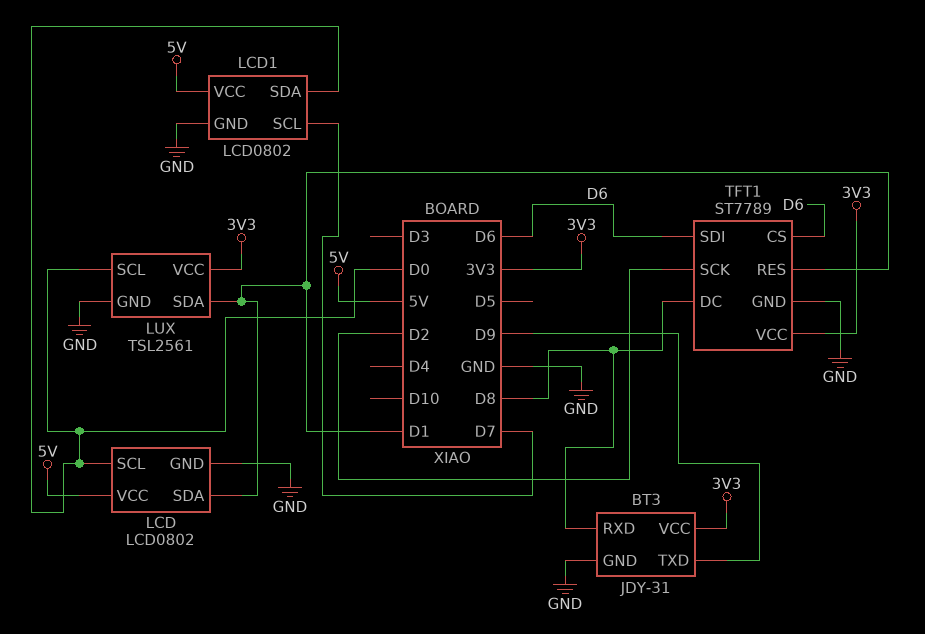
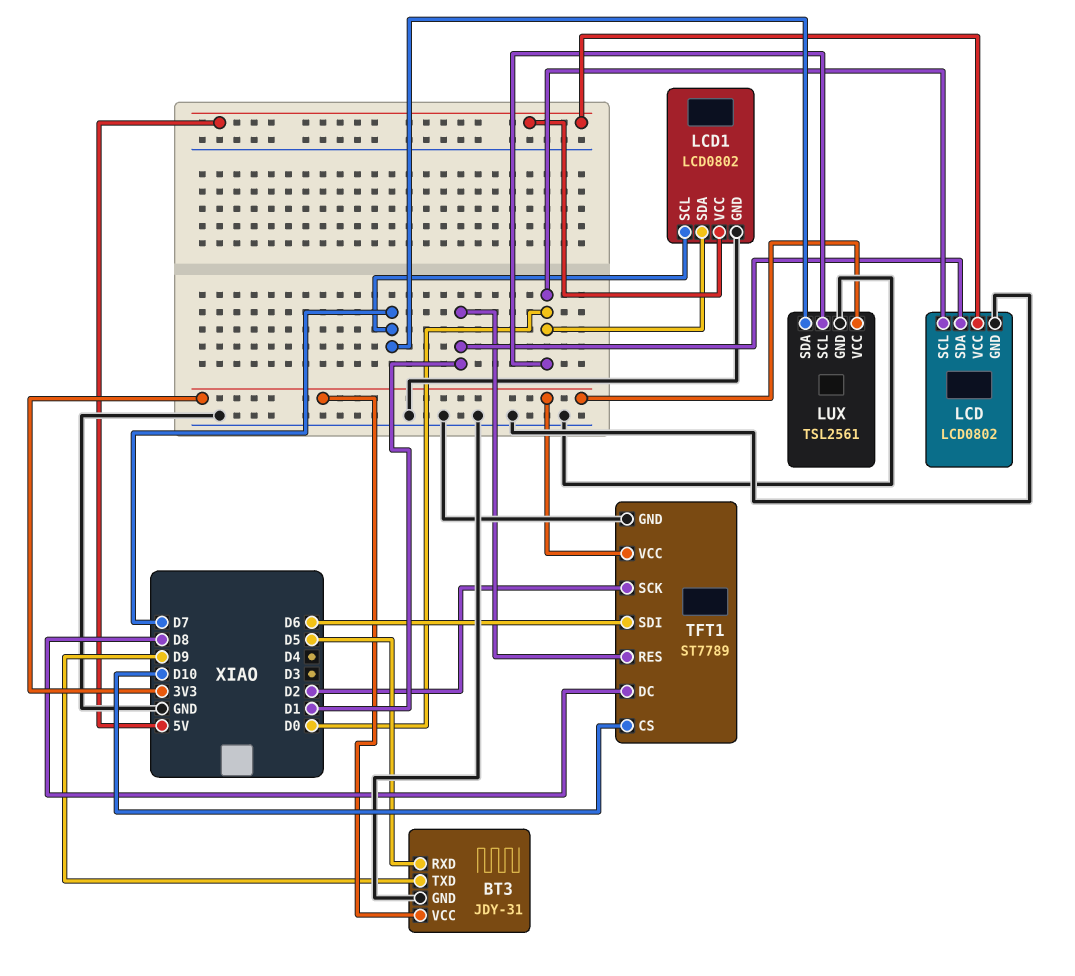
BT3 pin RXD: D8 -> D5
LUX pin SDA: D1 -> D7
TFT1 pin CS: D6 -> D10

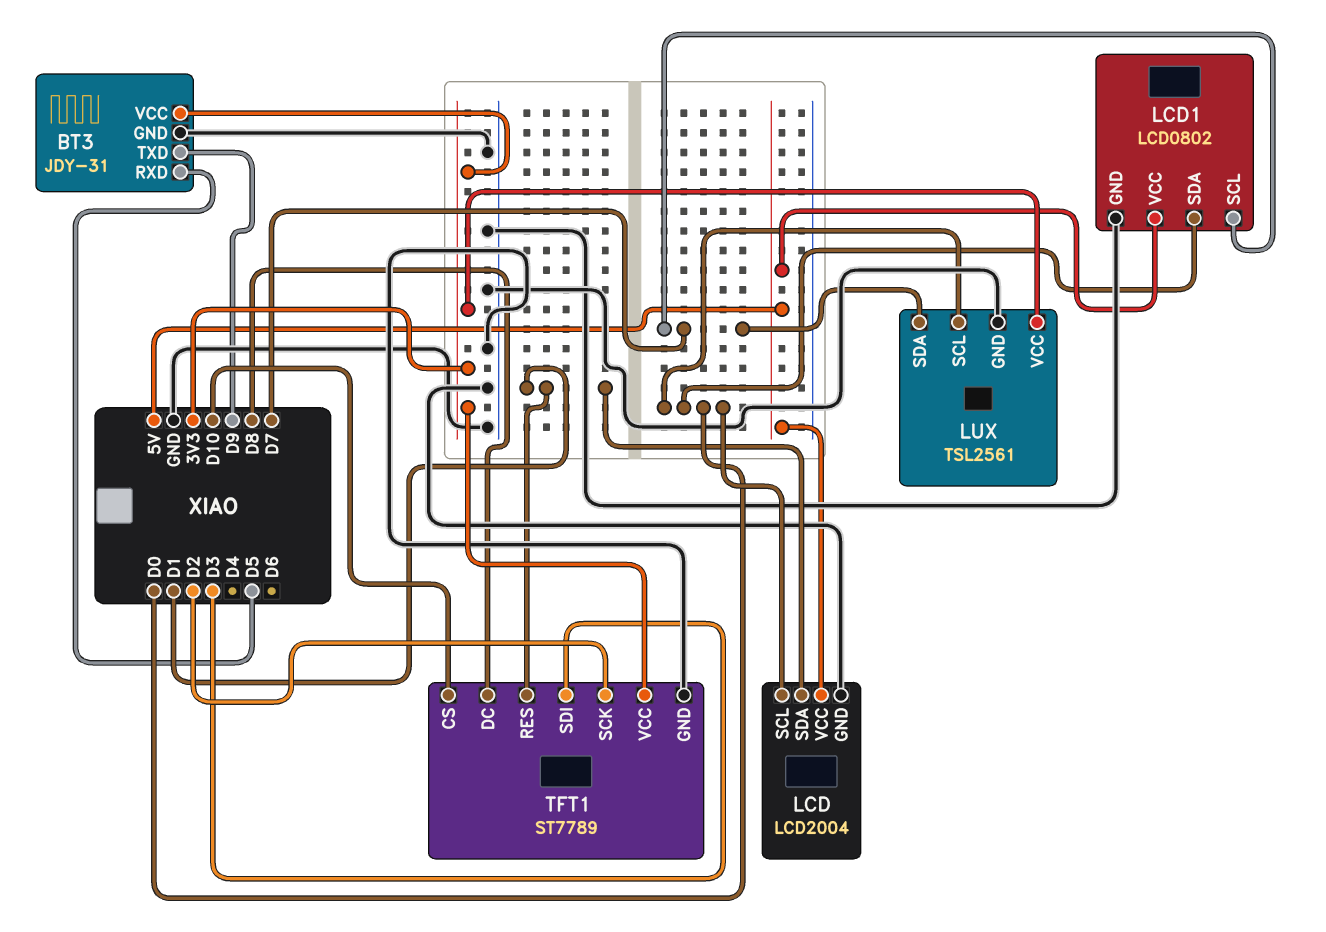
LCD: LCD0802 -> LCD2004
TFT1 pin SDI: D6 -> D3

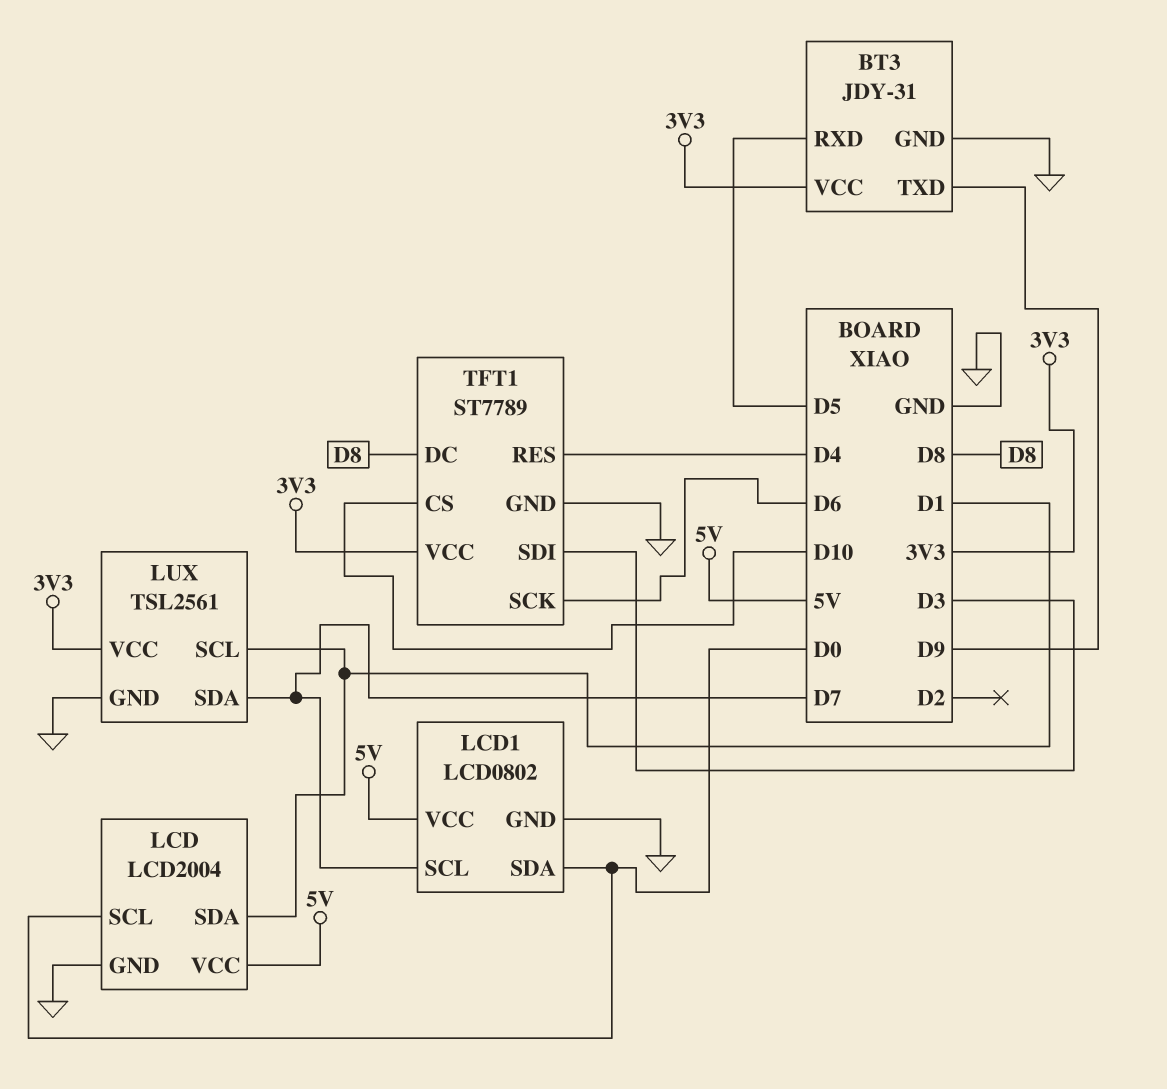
LUX pin SCL: D0 -> D1
TFT1 pin RES: D1 -> D4
TFT1 pin SCK: D2 -> D6

